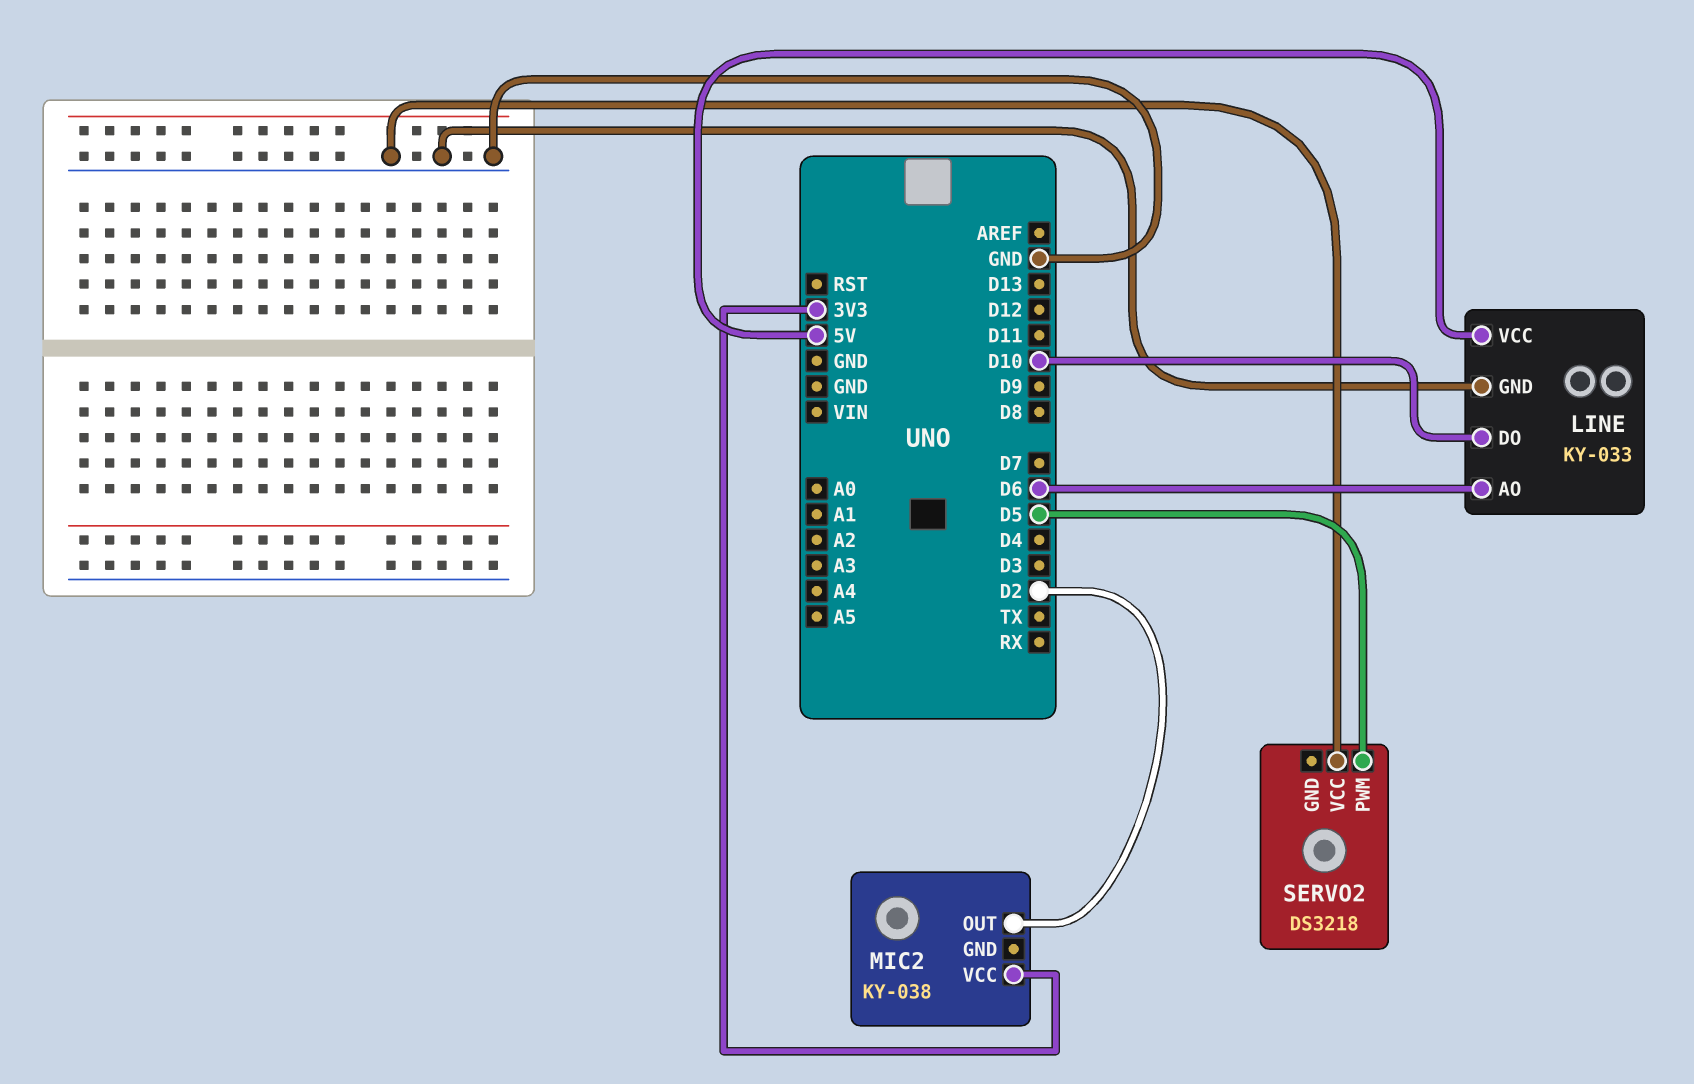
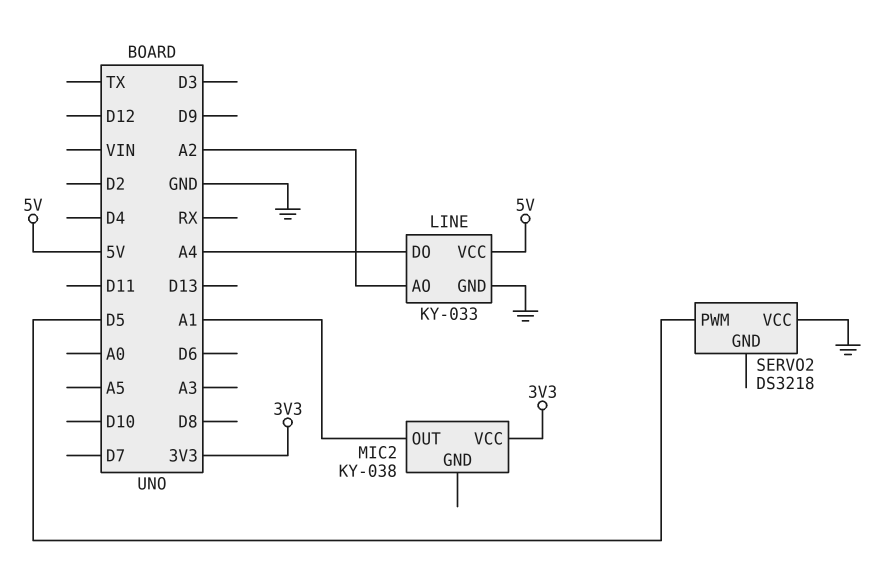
LINE pin AO: D6 -> A2
LINE pin DO: D10 -> A4
MIC2 pin OUT: D2 -> A1

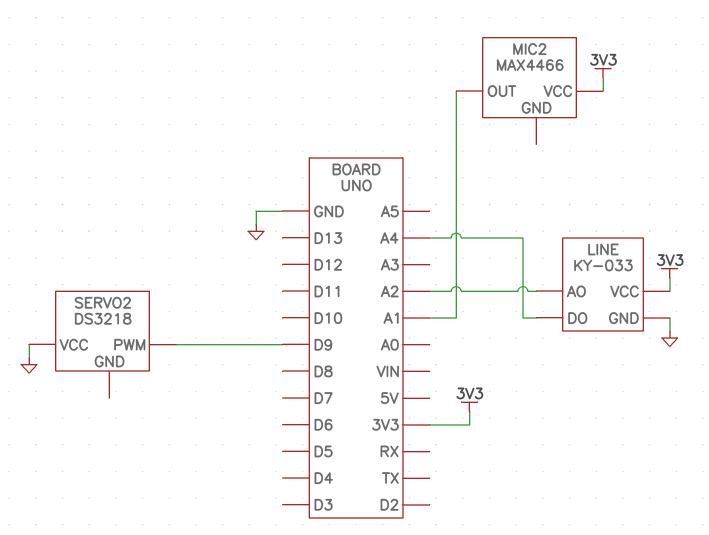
LINE pin VCC: 5V -> 3V3
MIC2: KY-038 -> MAX4466
SERVO2 pin PWM: D5 -> D9

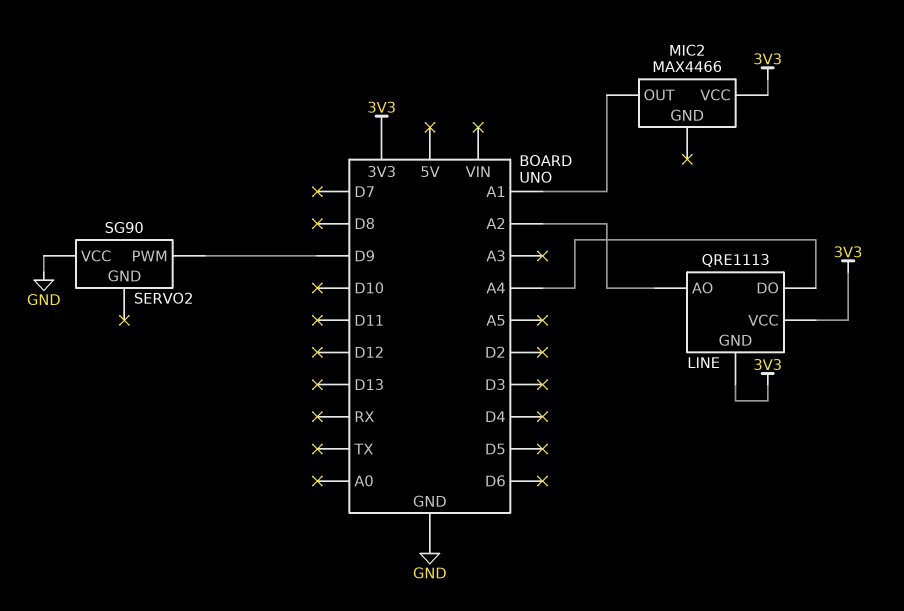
LINE: KY-033 -> QRE1113
LINE pin GND: GND -> 3V3
SERVO2: DS3218 -> SG90

